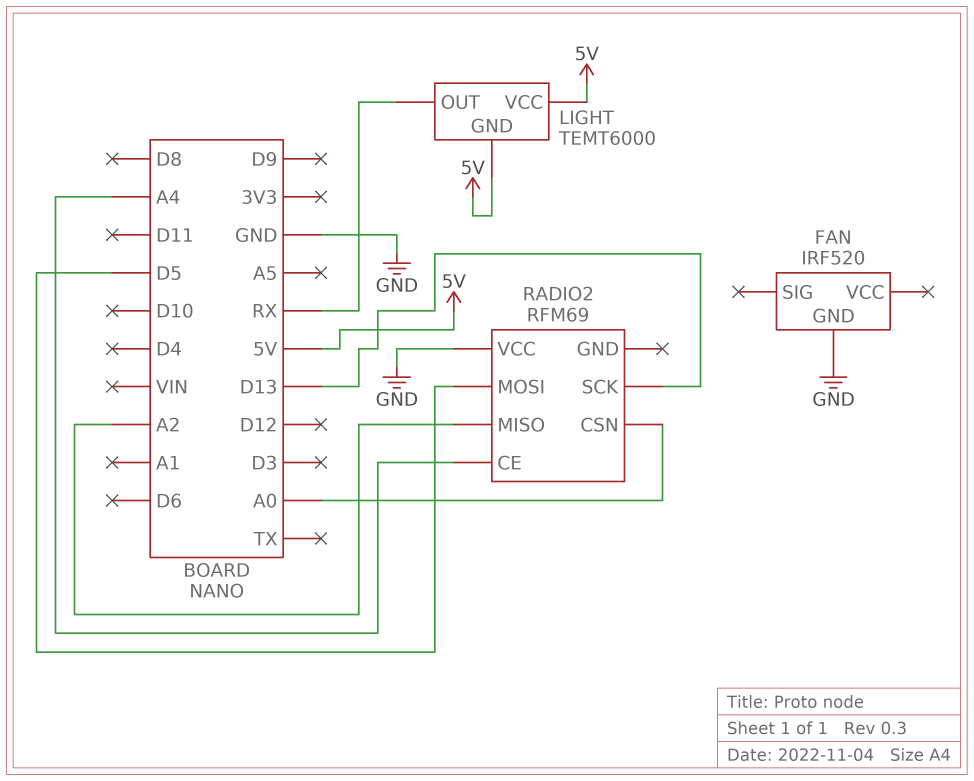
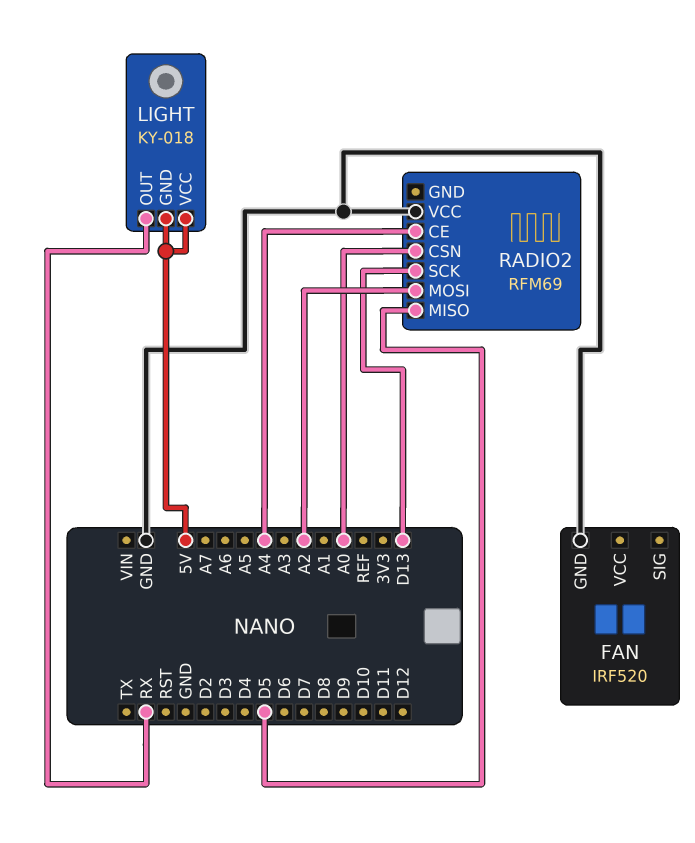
LIGHT: TEMT6000 -> KY-018
RADIO2 pin MISO: A2 -> D5
RADIO2 pin MOSI: D5 -> A2

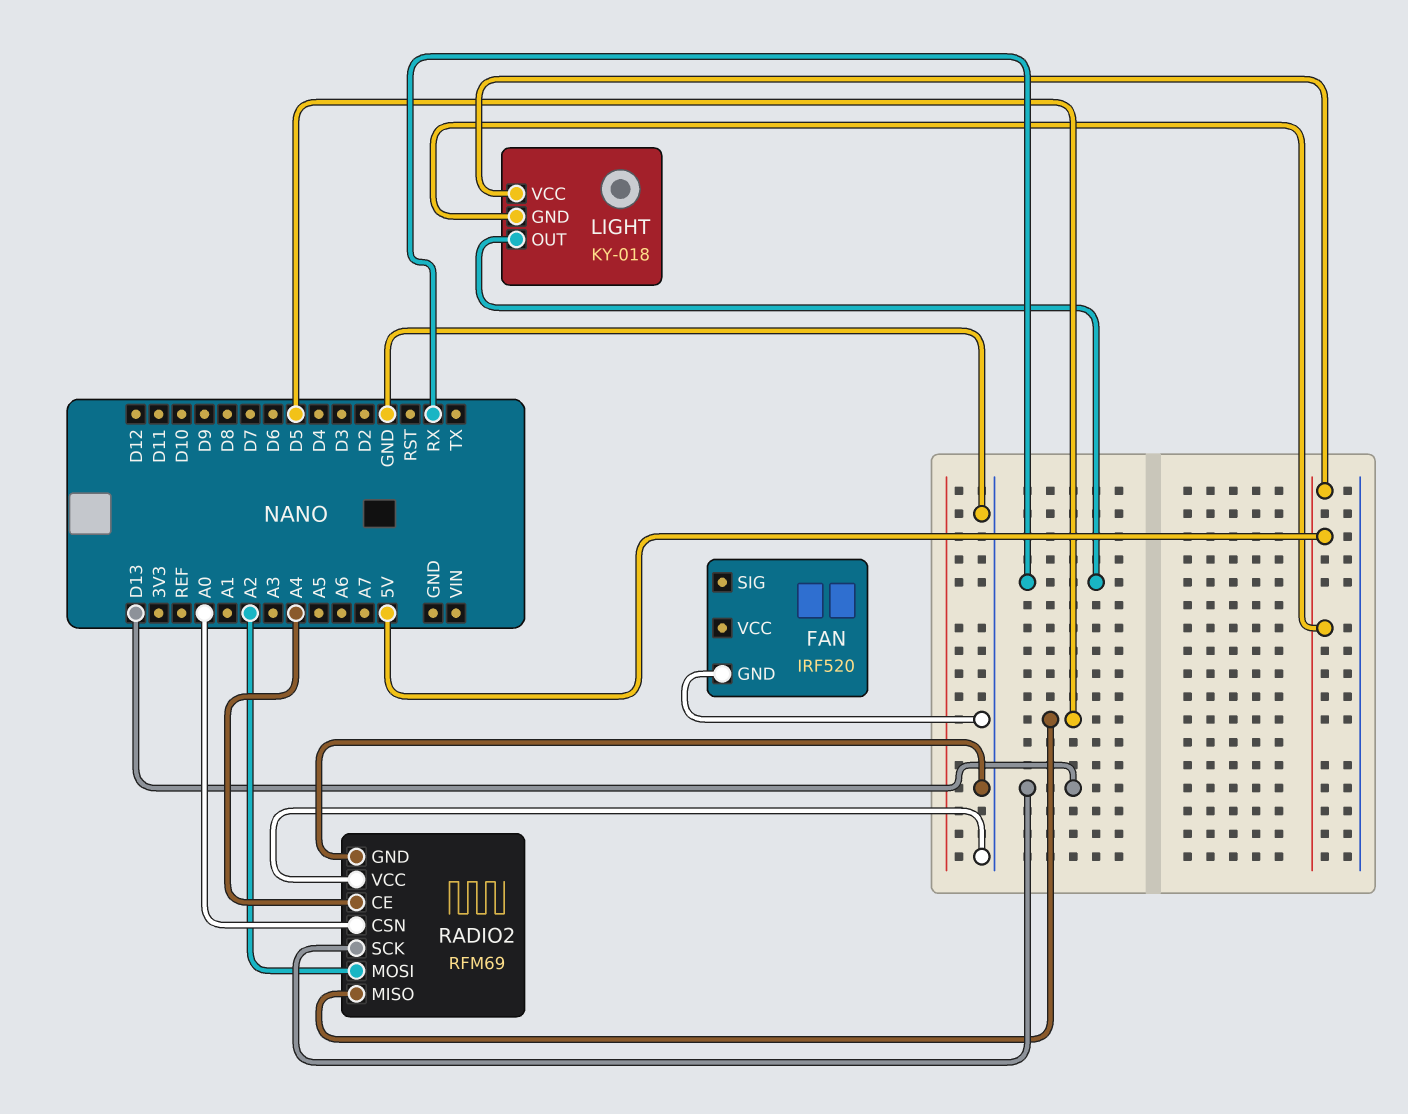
RADIO2 pin GND: none -> GND

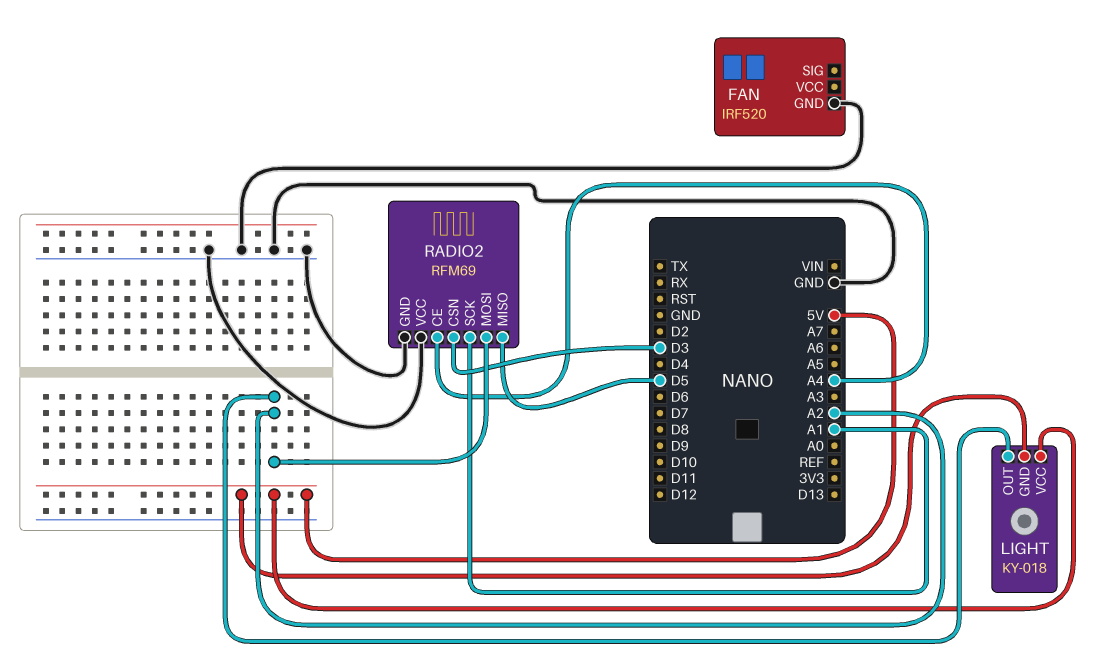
LIGHT pin OUT: RX -> A2
RADIO2 pin CSN: A0 -> D3
RADIO2 pin SCK: D13 -> A1

